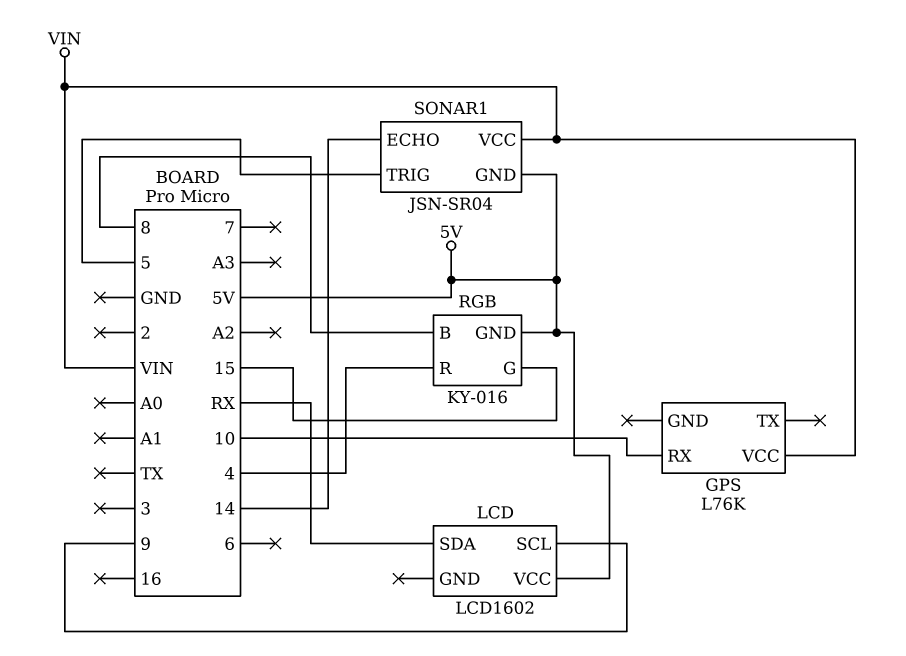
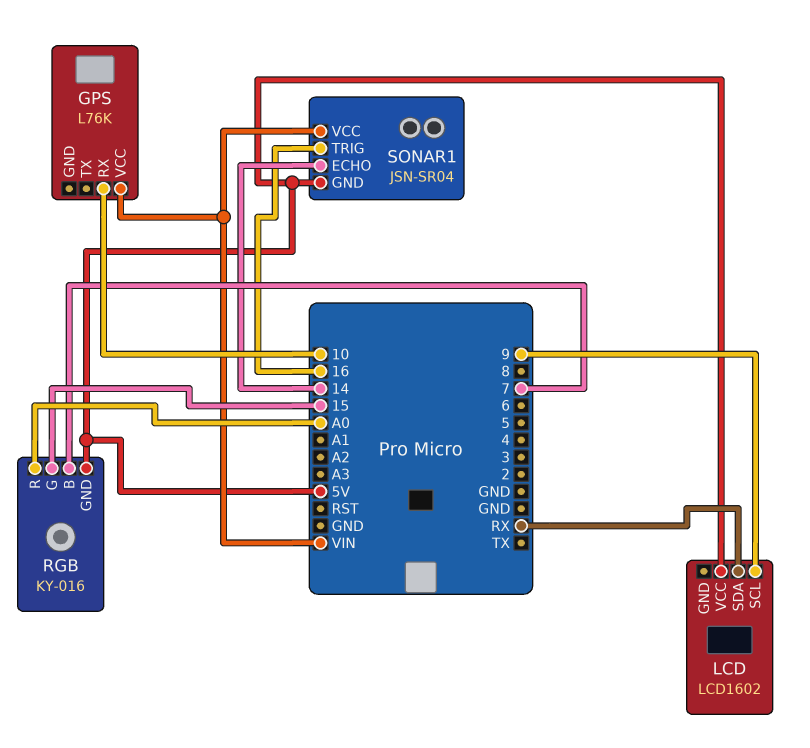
RGB pin B: 8 -> 7
RGB pin R: 4 -> A0
SONAR1 pin TRIG: 5 -> 16

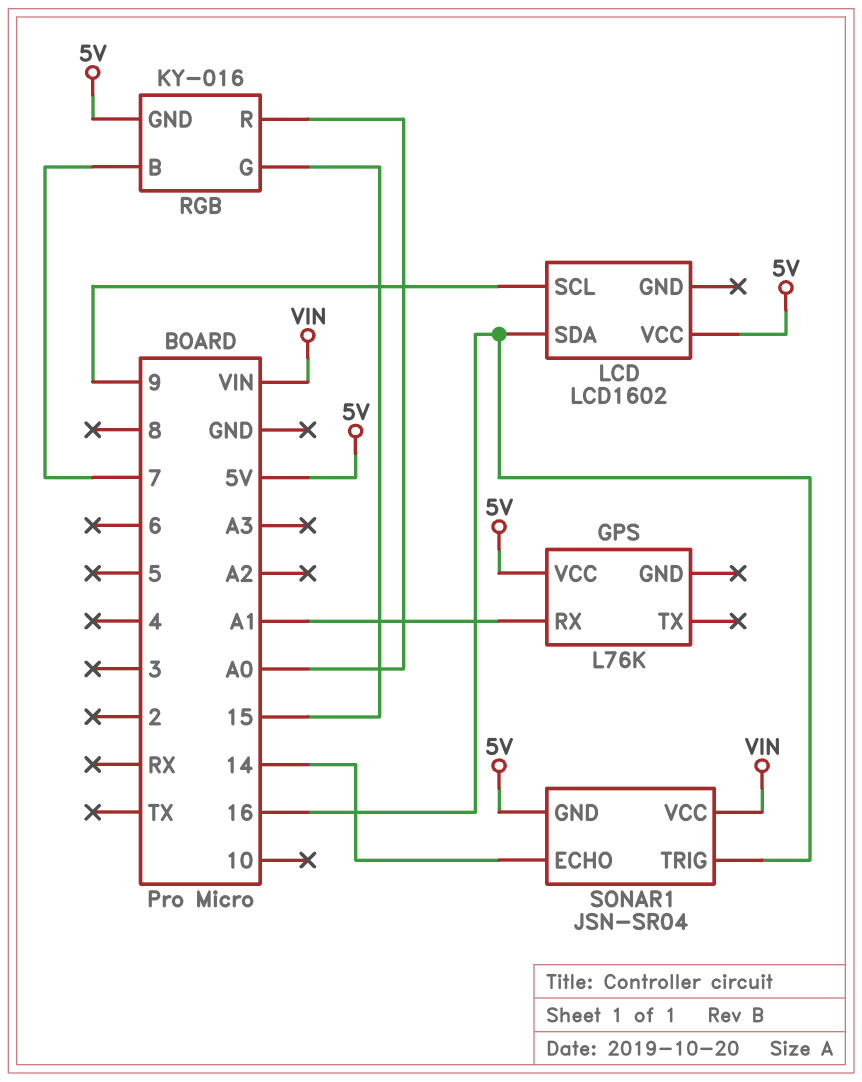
GPS pin RX: 10 -> A1
GPS pin VCC: VIN -> 5V
LCD pin SDA: RX -> 16

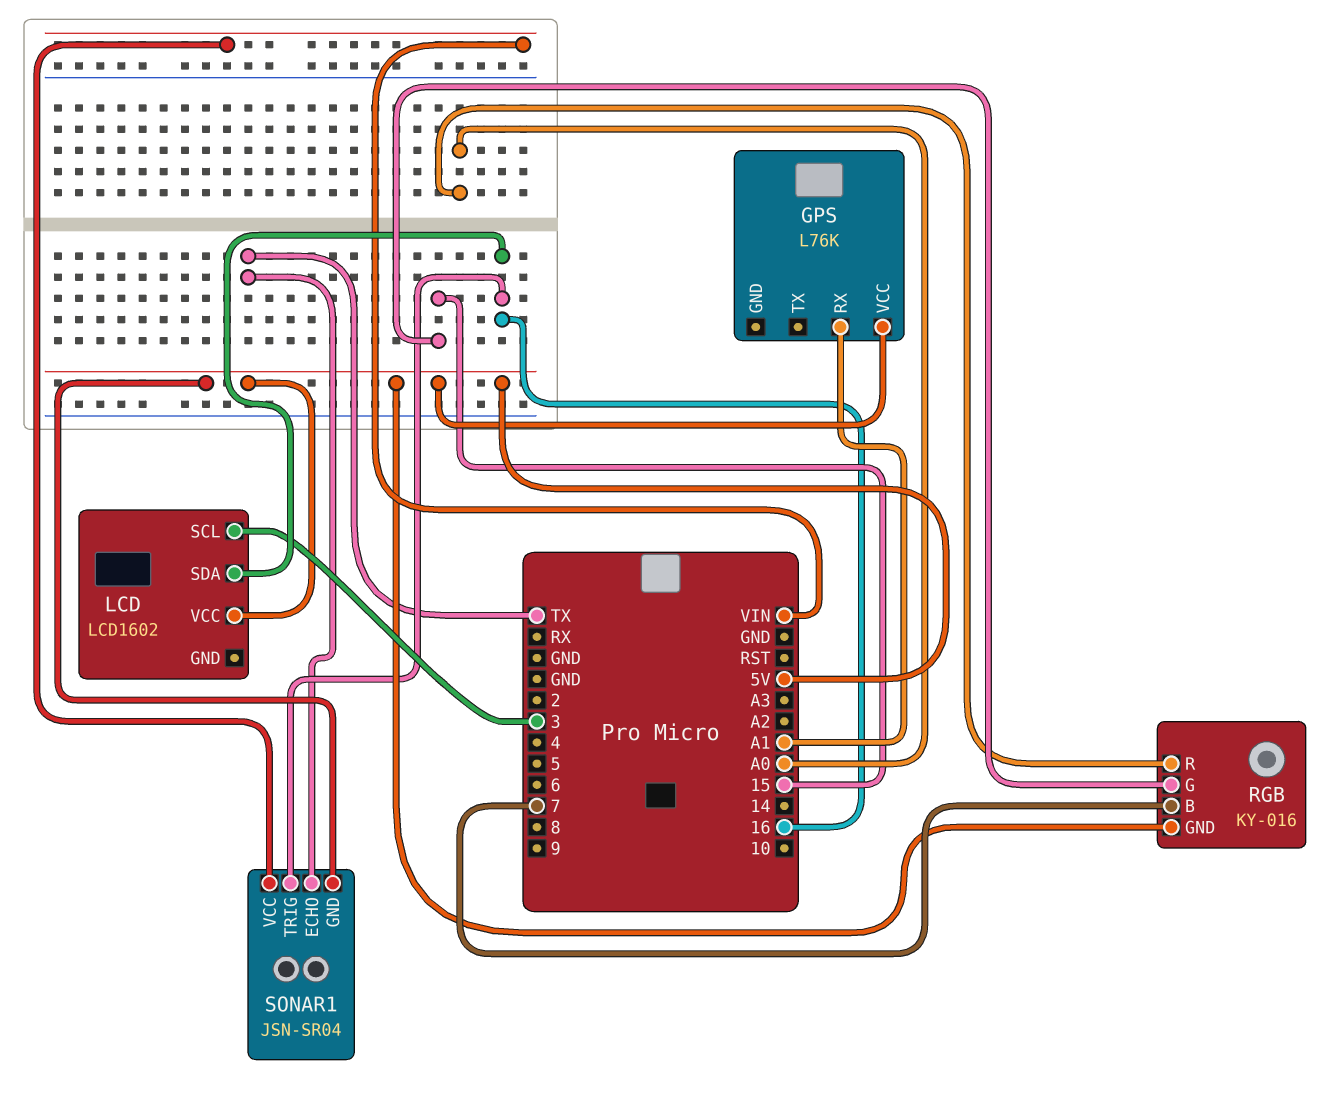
LCD pin SCL: 9 -> 3
SONAR1 pin ECHO: 14 -> TX

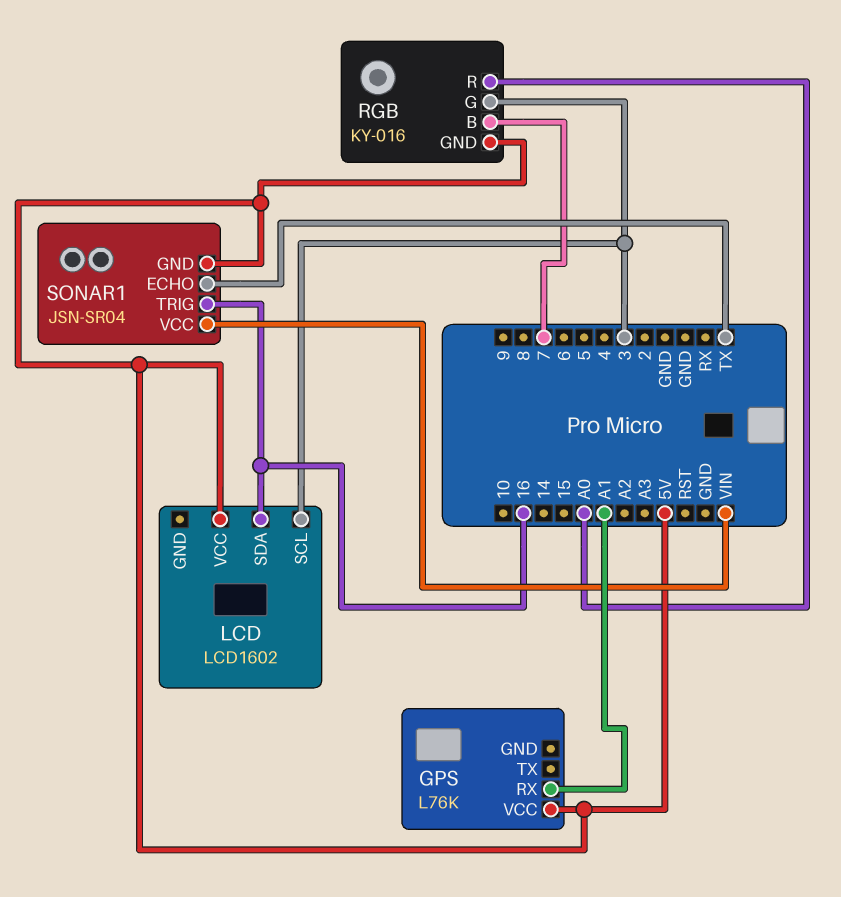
RGB pin G: 15 -> 3

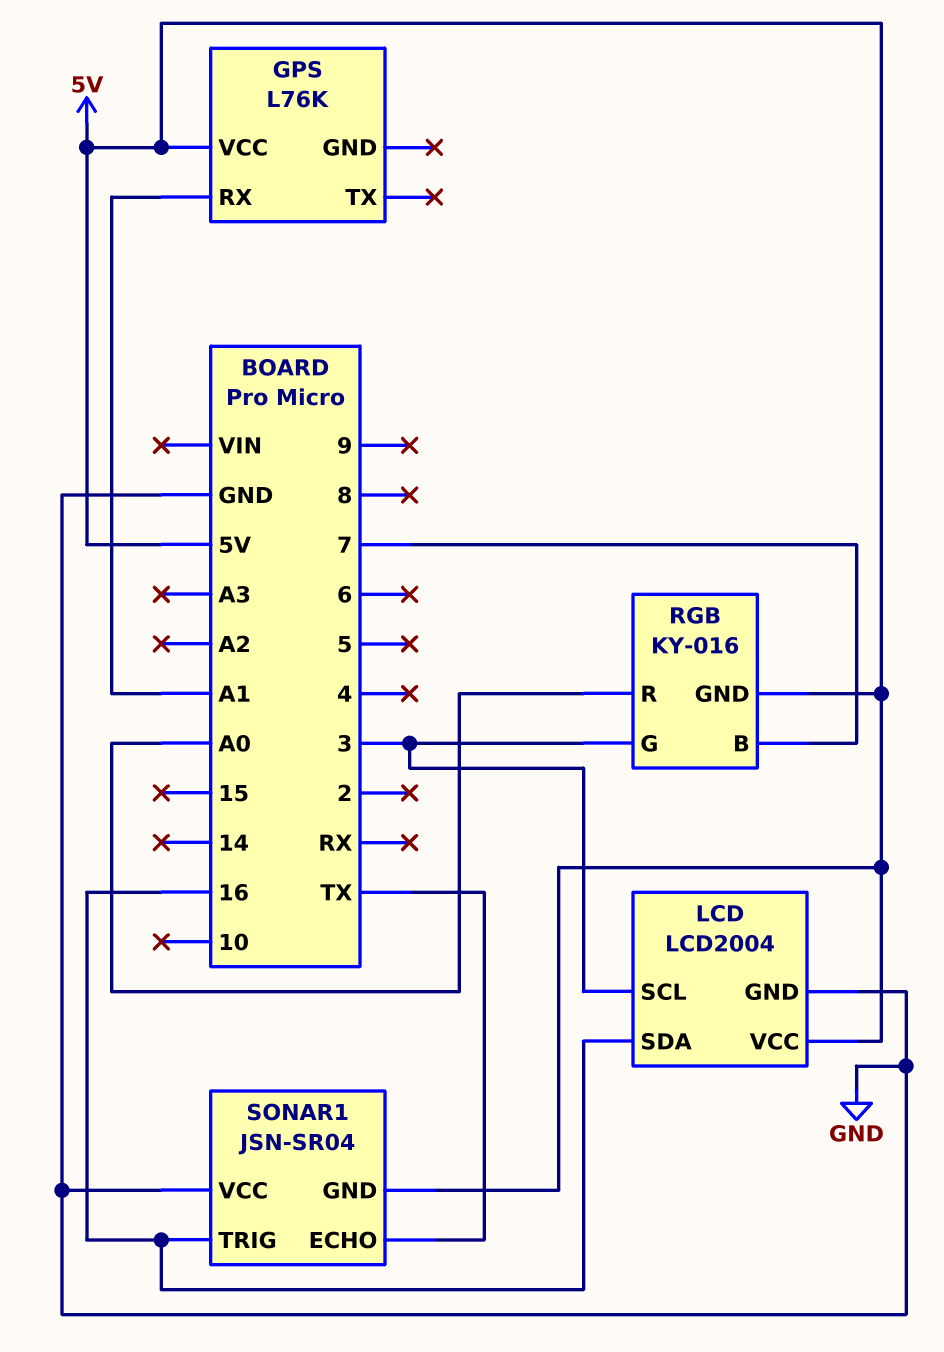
LCD: LCD1602 -> LCD2004
LCD pin GND: none -> GND
SONAR1 pin VCC: VIN -> GND

